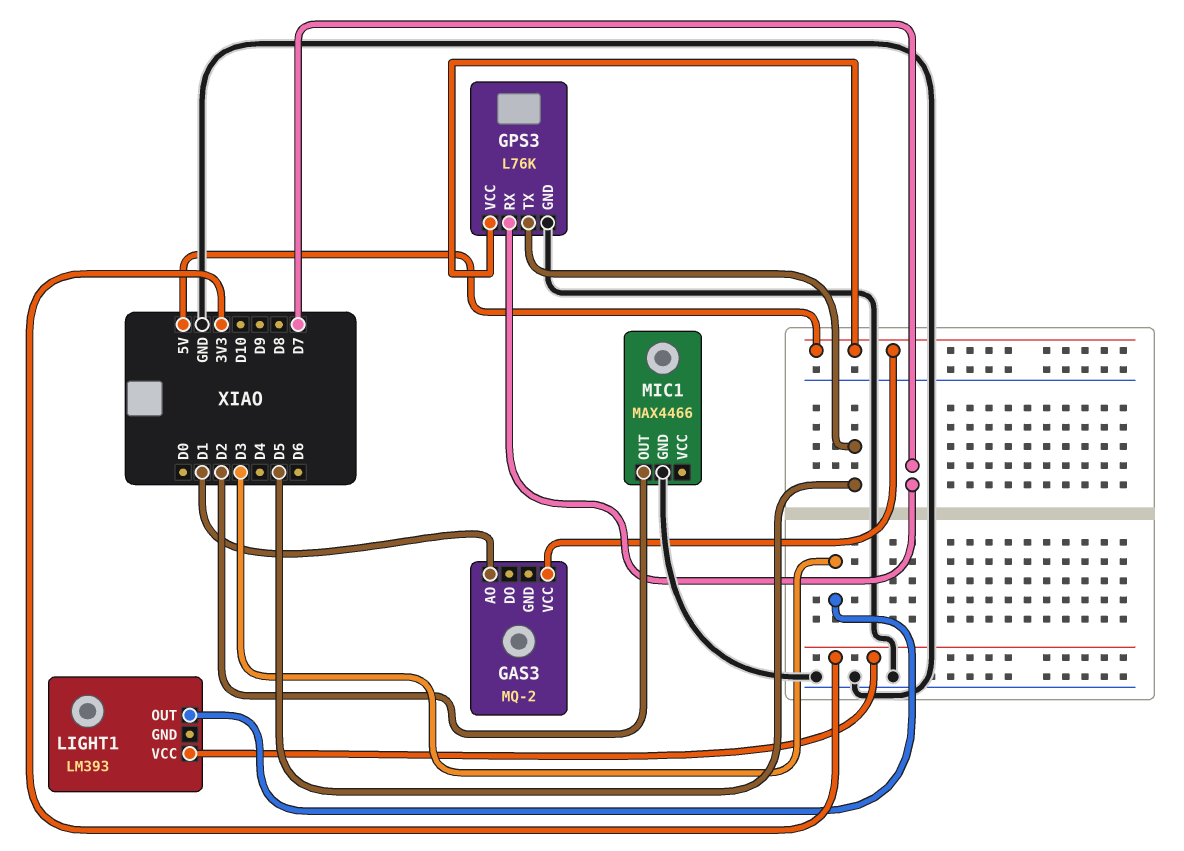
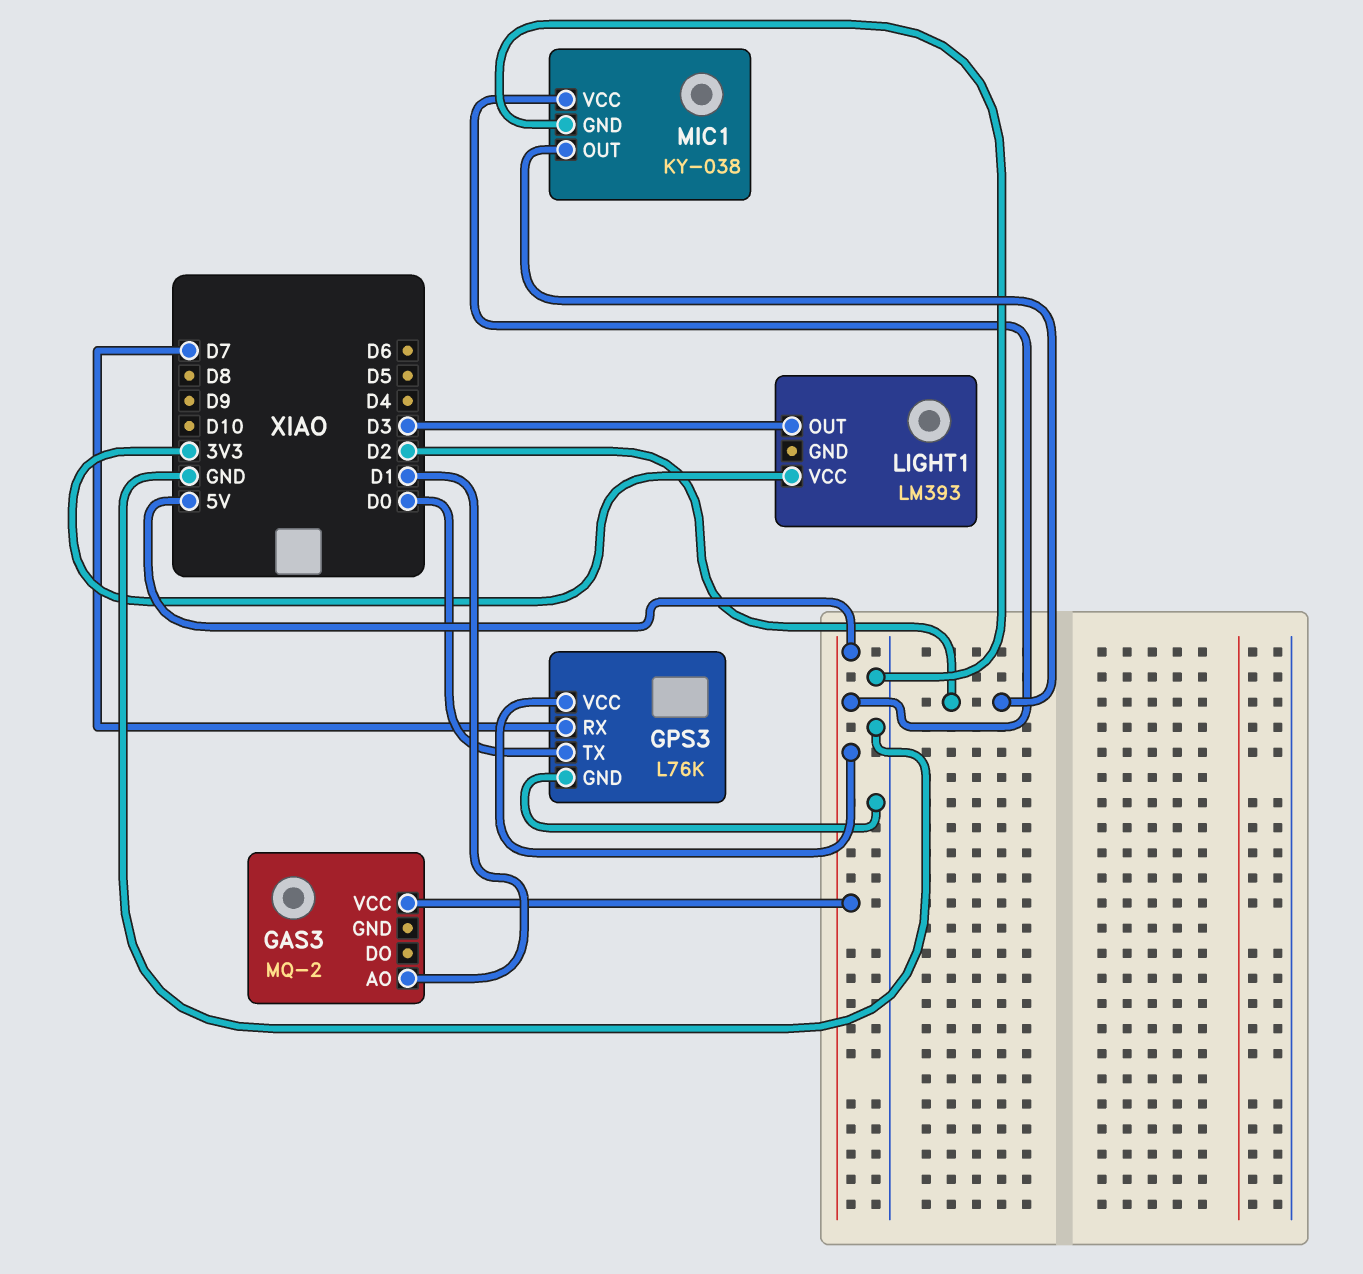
GPS3 pin TX: D5 -> D0
MIC1: MAX4466 -> KY-038
MIC1 pin VCC: none -> 5V

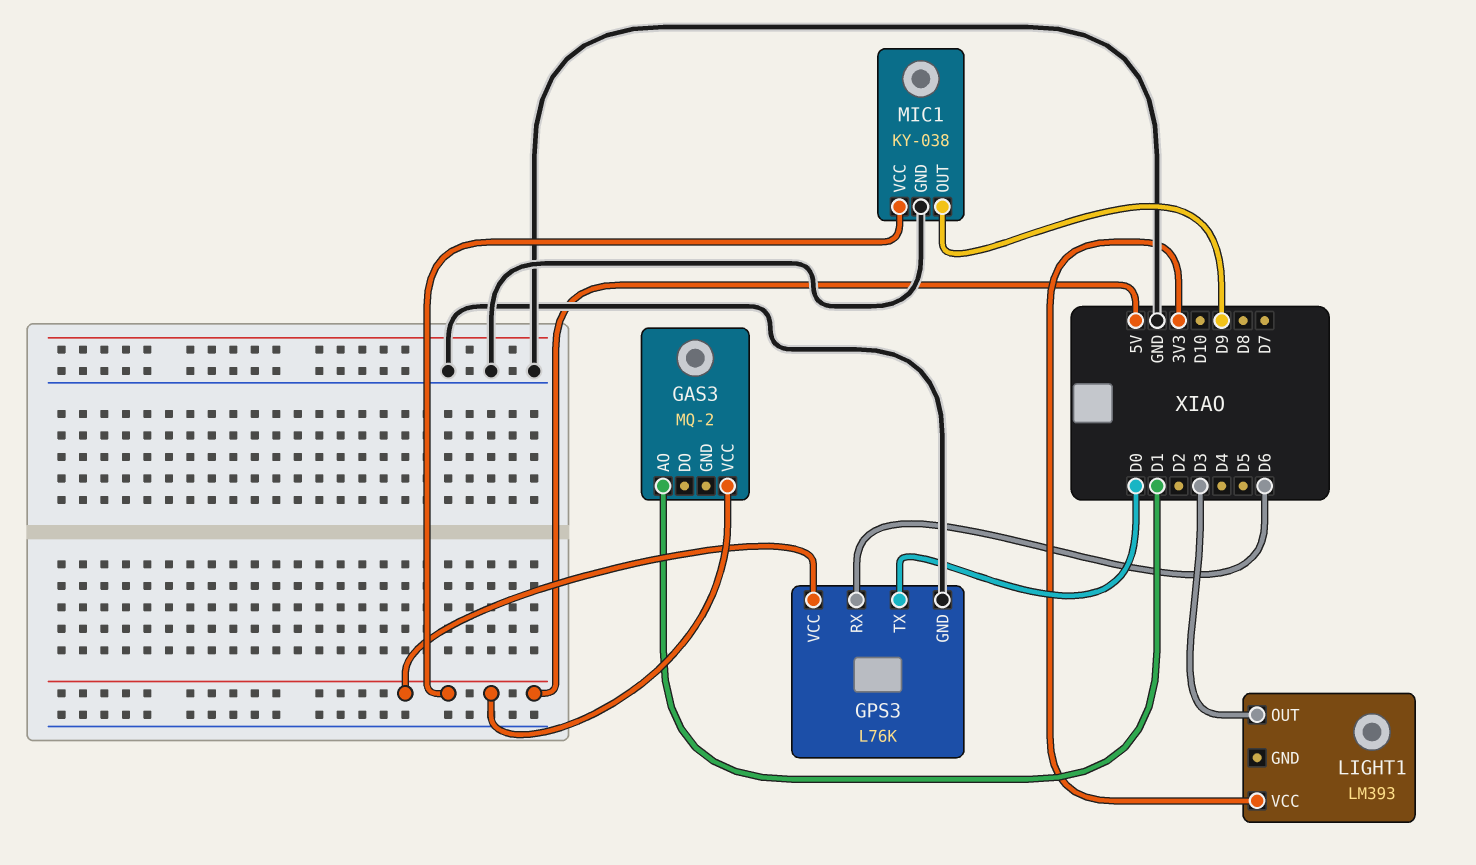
GPS3 pin RX: D7 -> D6
MIC1 pin OUT: D2 -> D9

